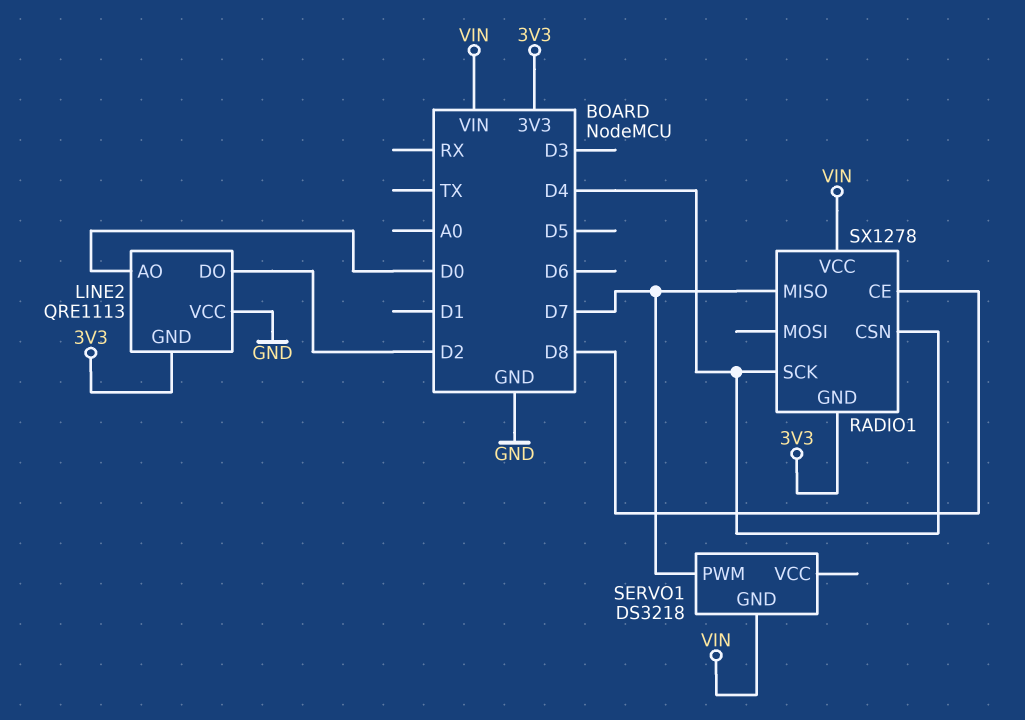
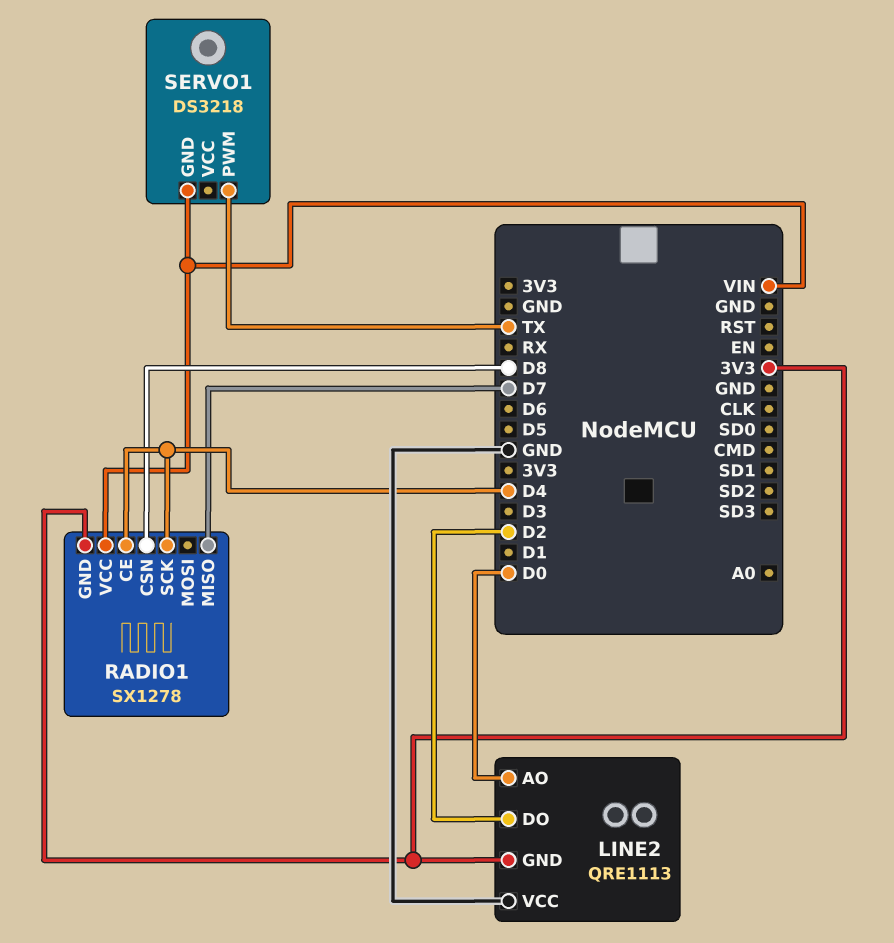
RADIO1 pin CE: D8 -> D4
RADIO1 pin CSN: D4 -> D8
SERVO1 pin PWM: D7 -> TX

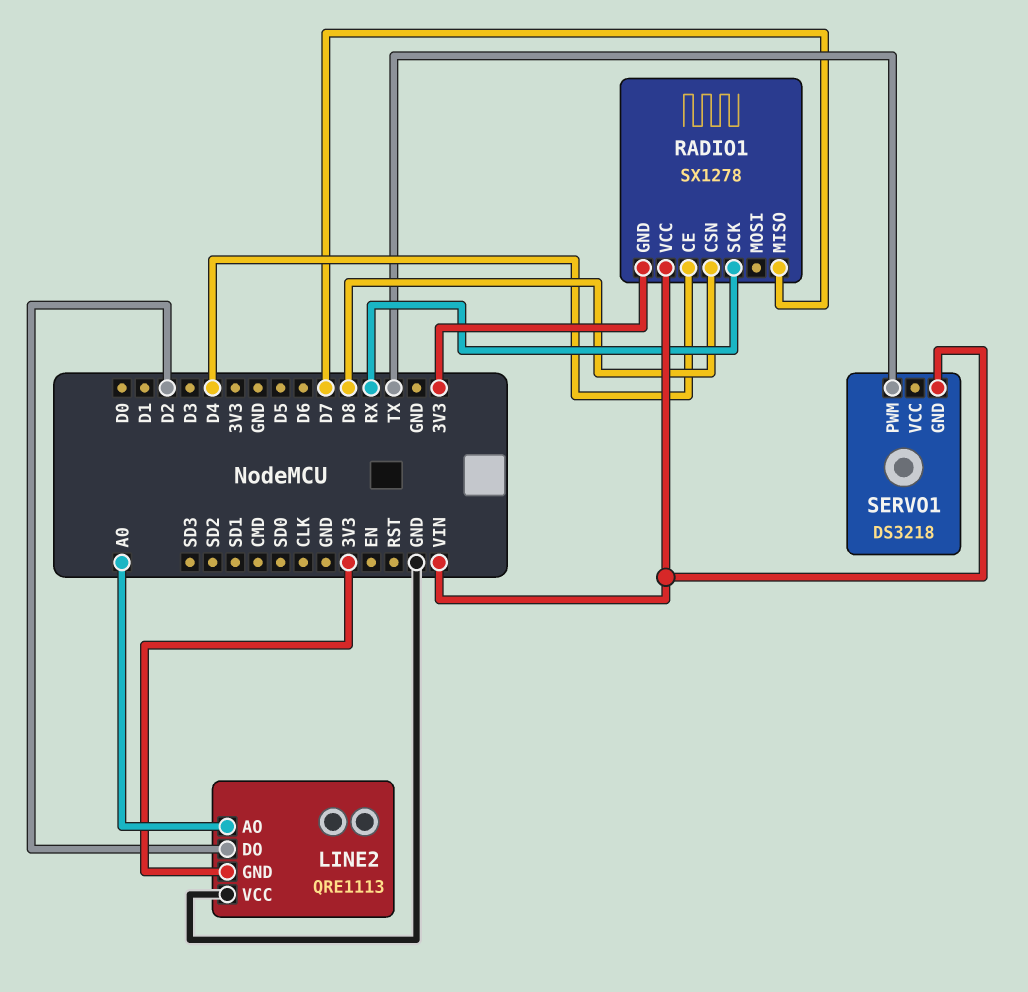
LINE2 pin AO: D0 -> A0
RADIO1 pin SCK: D4 -> RX

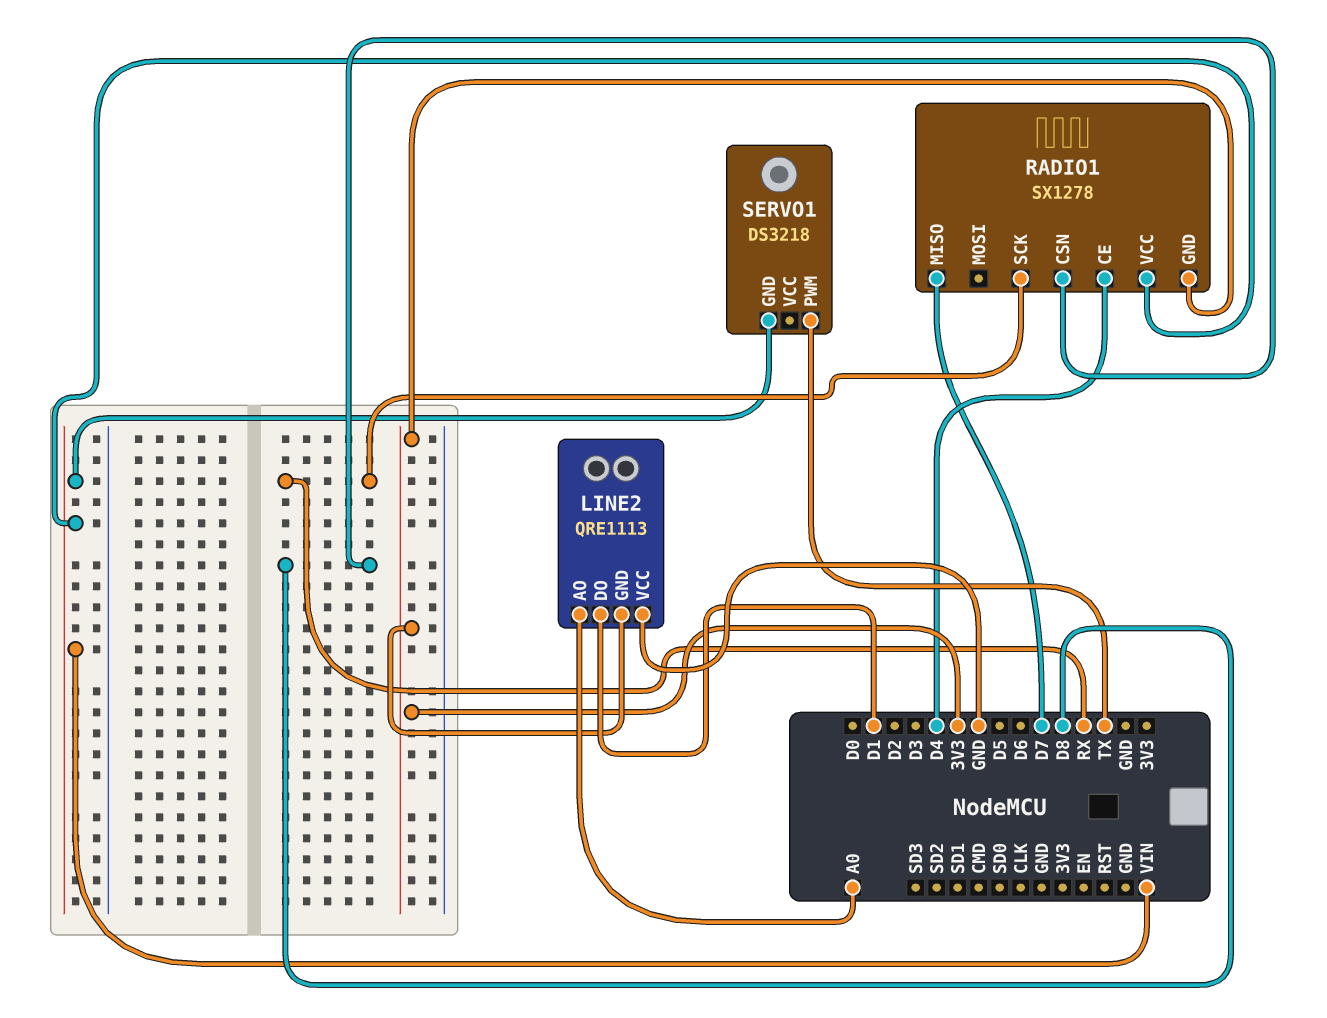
LINE2 pin DO: D2 -> D1

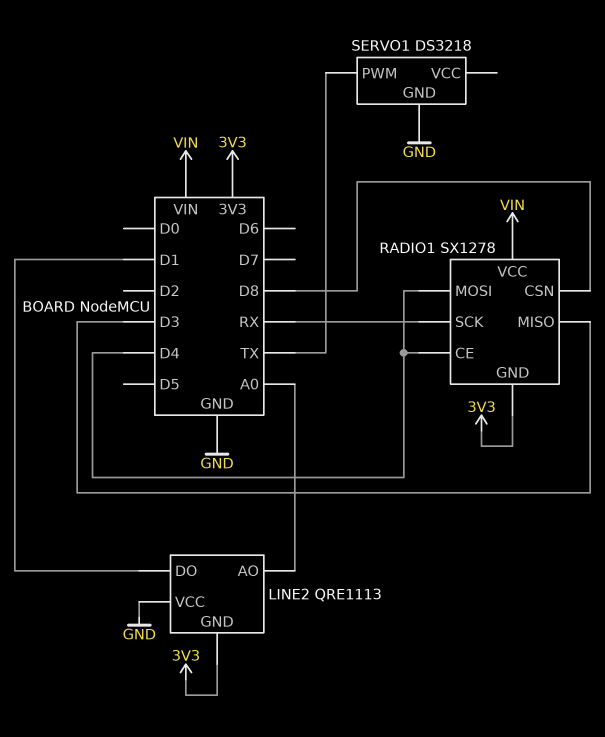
RADIO1 pin MISO: D7 -> D3
RADIO1 pin MOSI: none -> D4
SERVO1 pin GND: VIN -> GND

